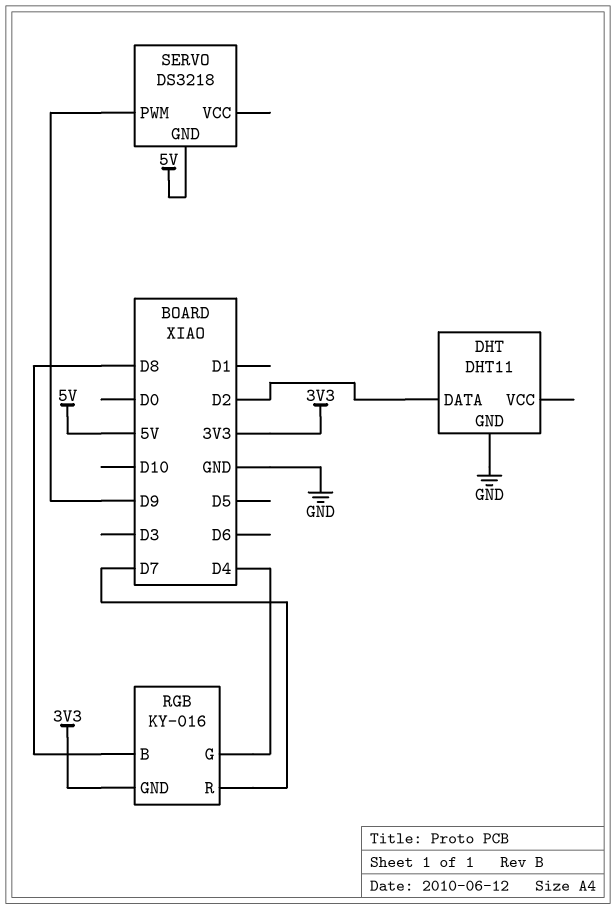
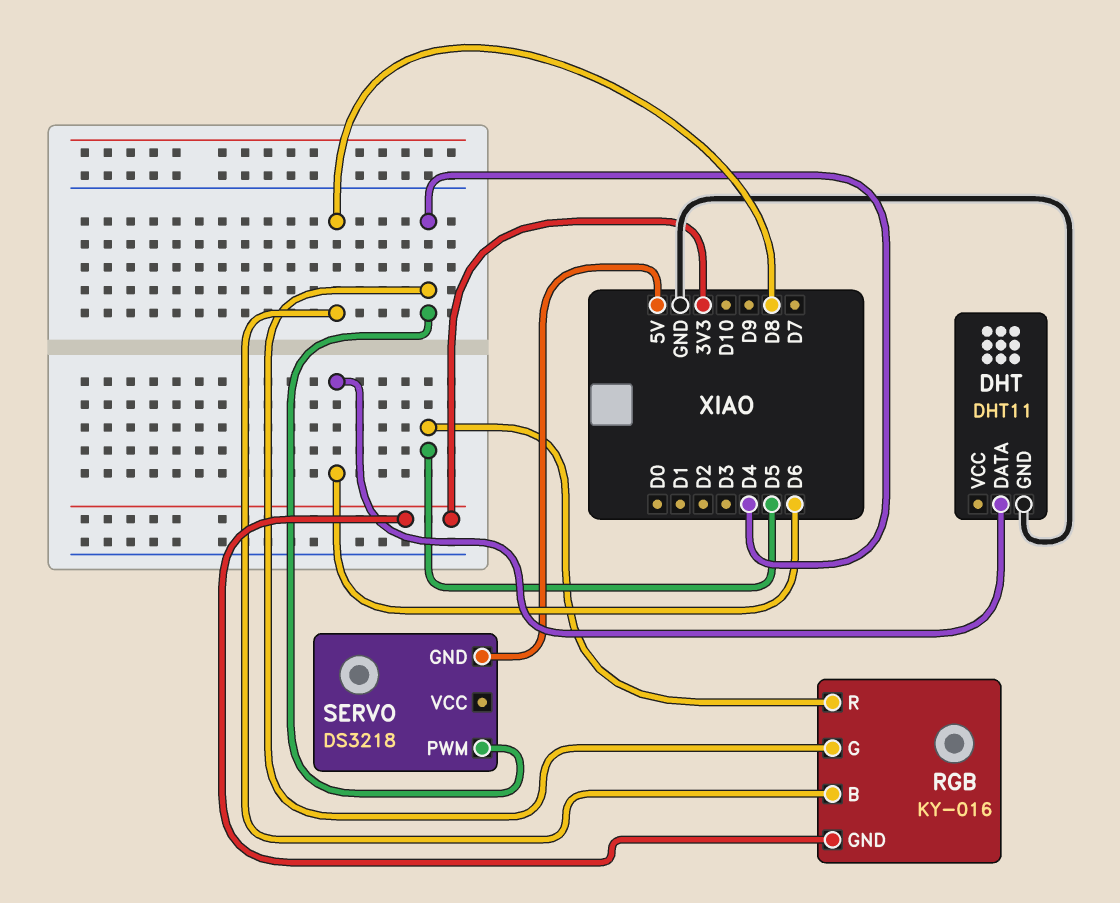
DHT pin DATA: D2 -> D6
RGB pin R: D7 -> D5
SERVO pin PWM: D9 -> D4

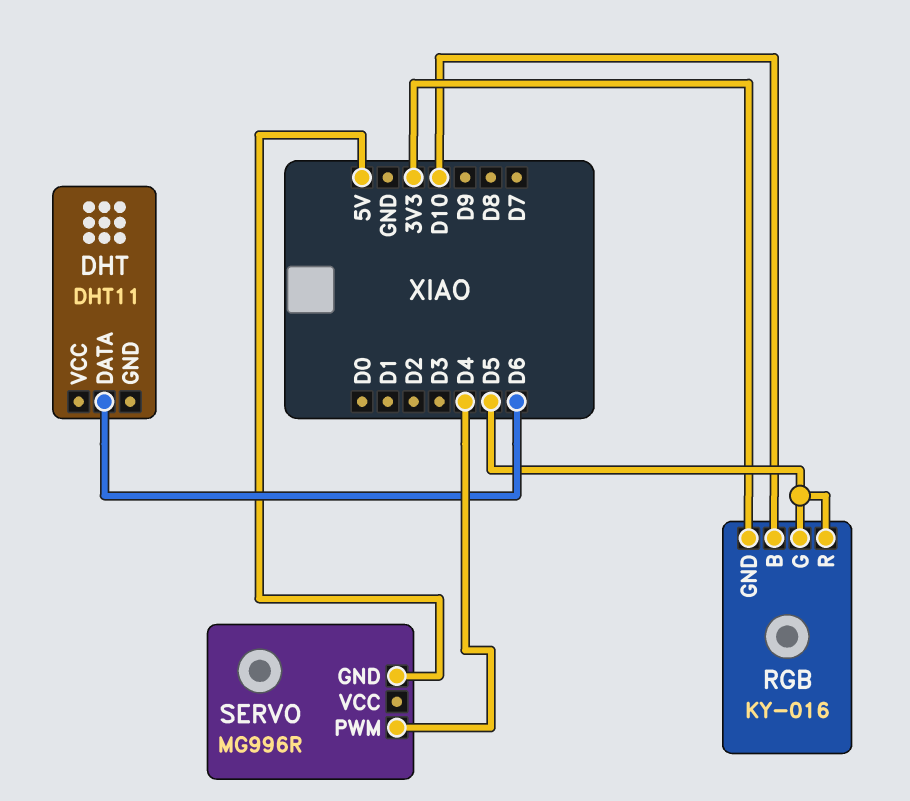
DHT pin GND: GND -> none
RGB pin B: D8 -> D10
RGB pin G: D4 -> D5
SERVO: DS3218 -> MG996R

